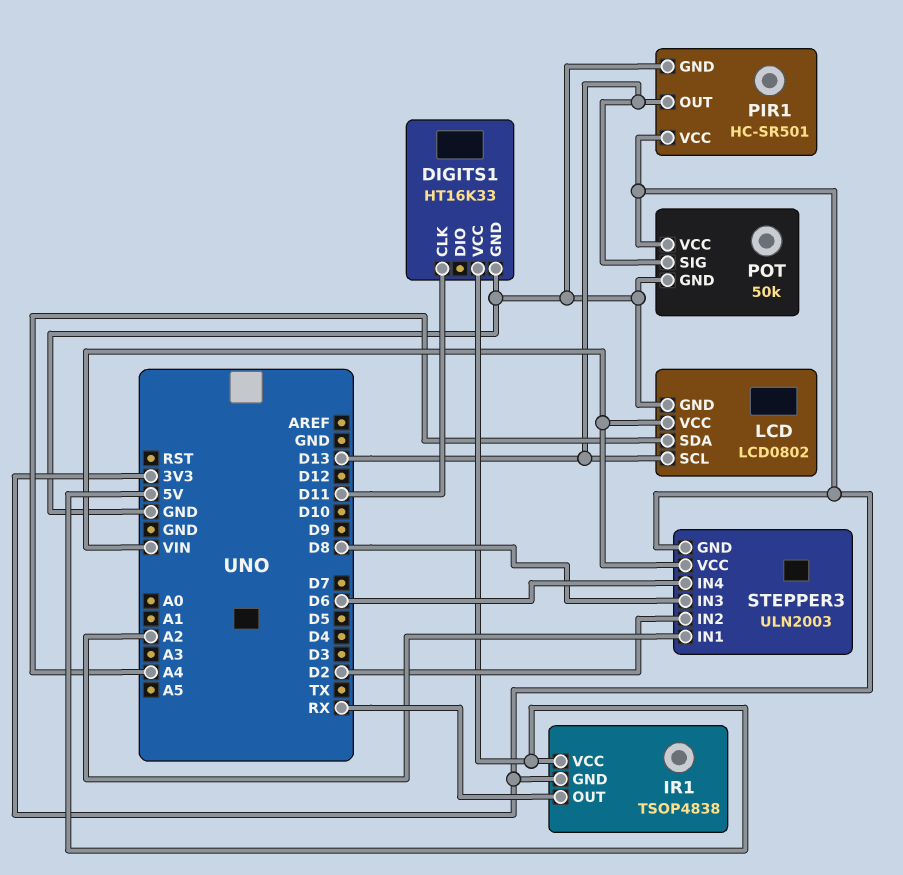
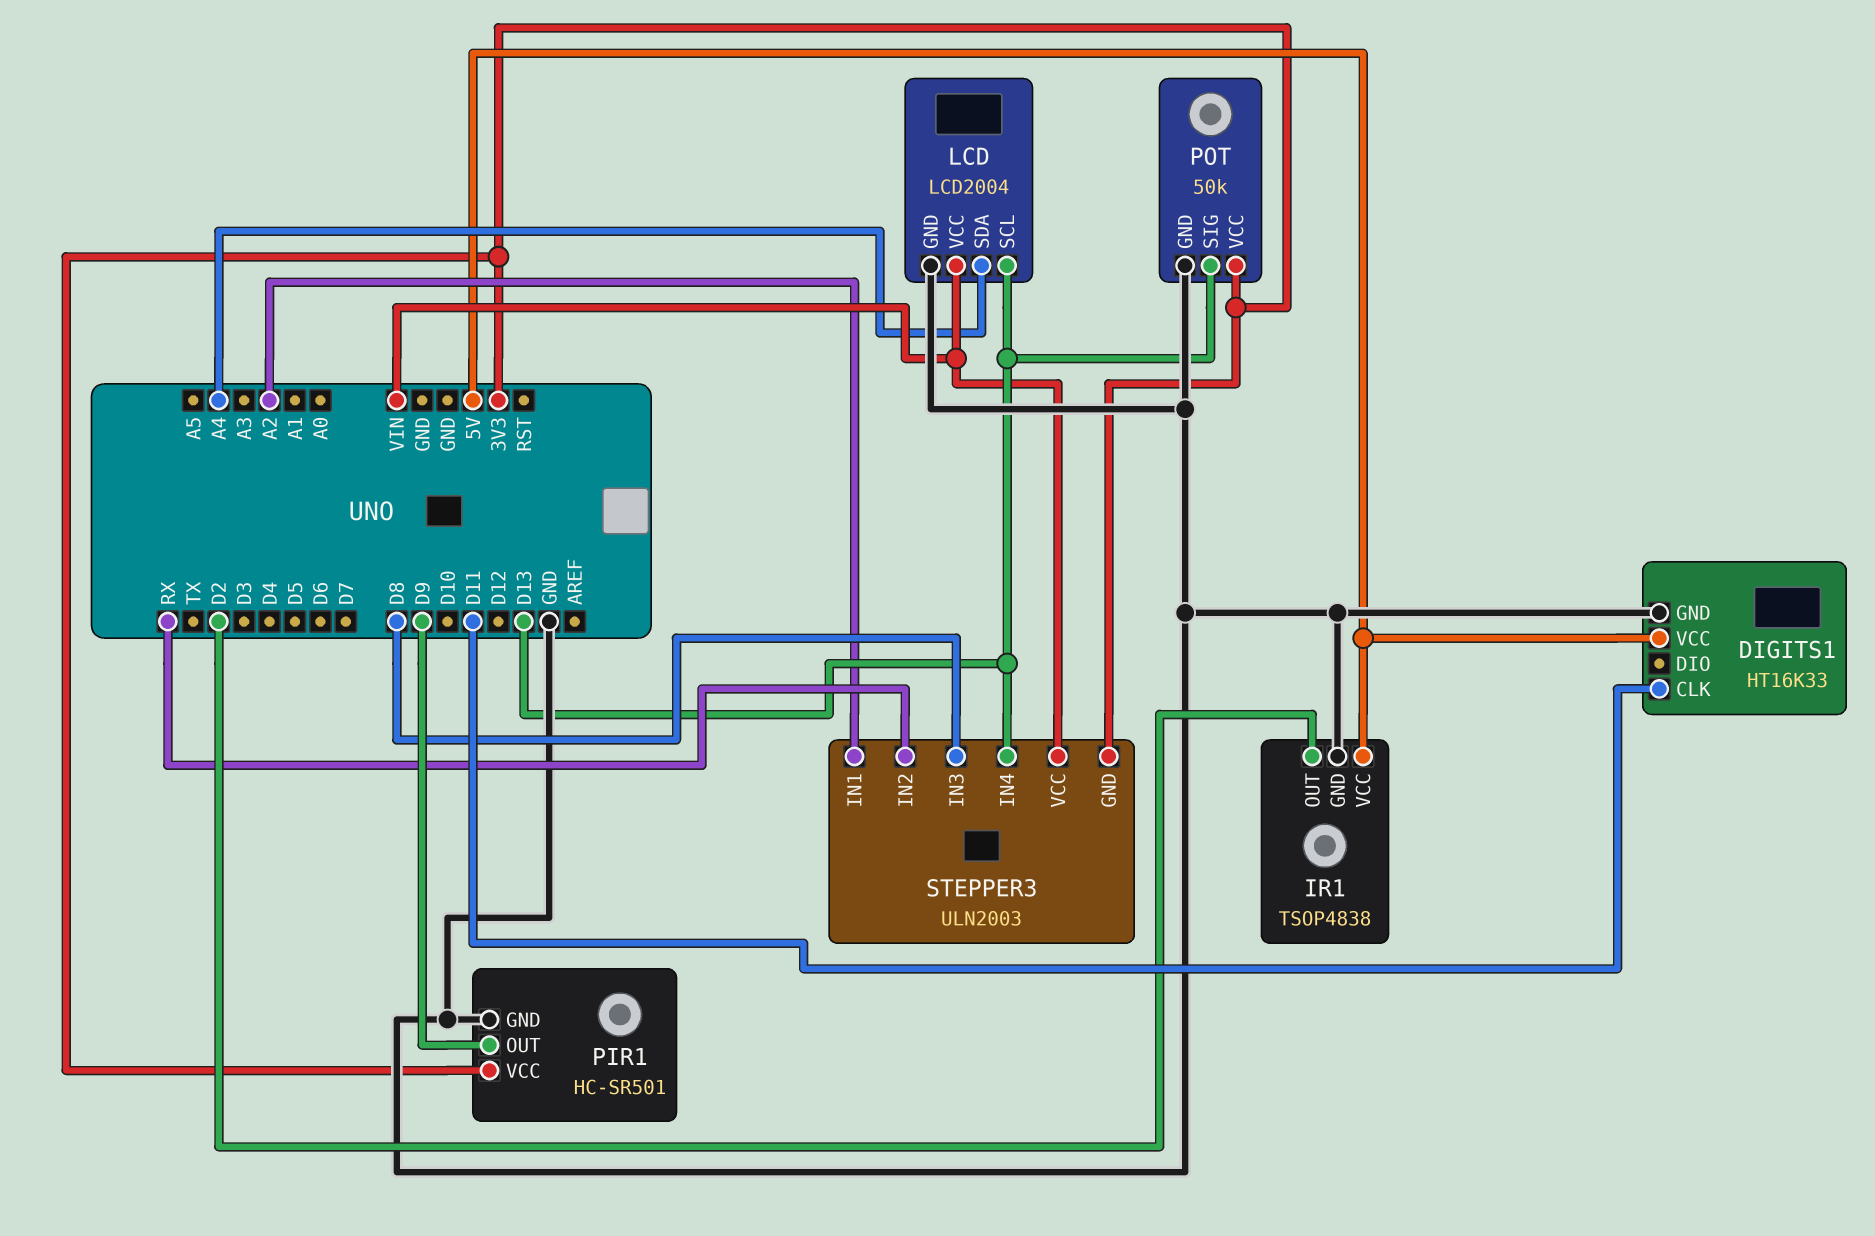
IR1 pin GND: 3V3 -> GND
IR1 pin OUT: RX -> D2
LCD: LCD0802 -> LCD2004
PIR1 pin OUT: D13 -> D9
STEPPER3 pin IN2: D2 -> RX
STEPPER3 pin IN4: D6 -> D13

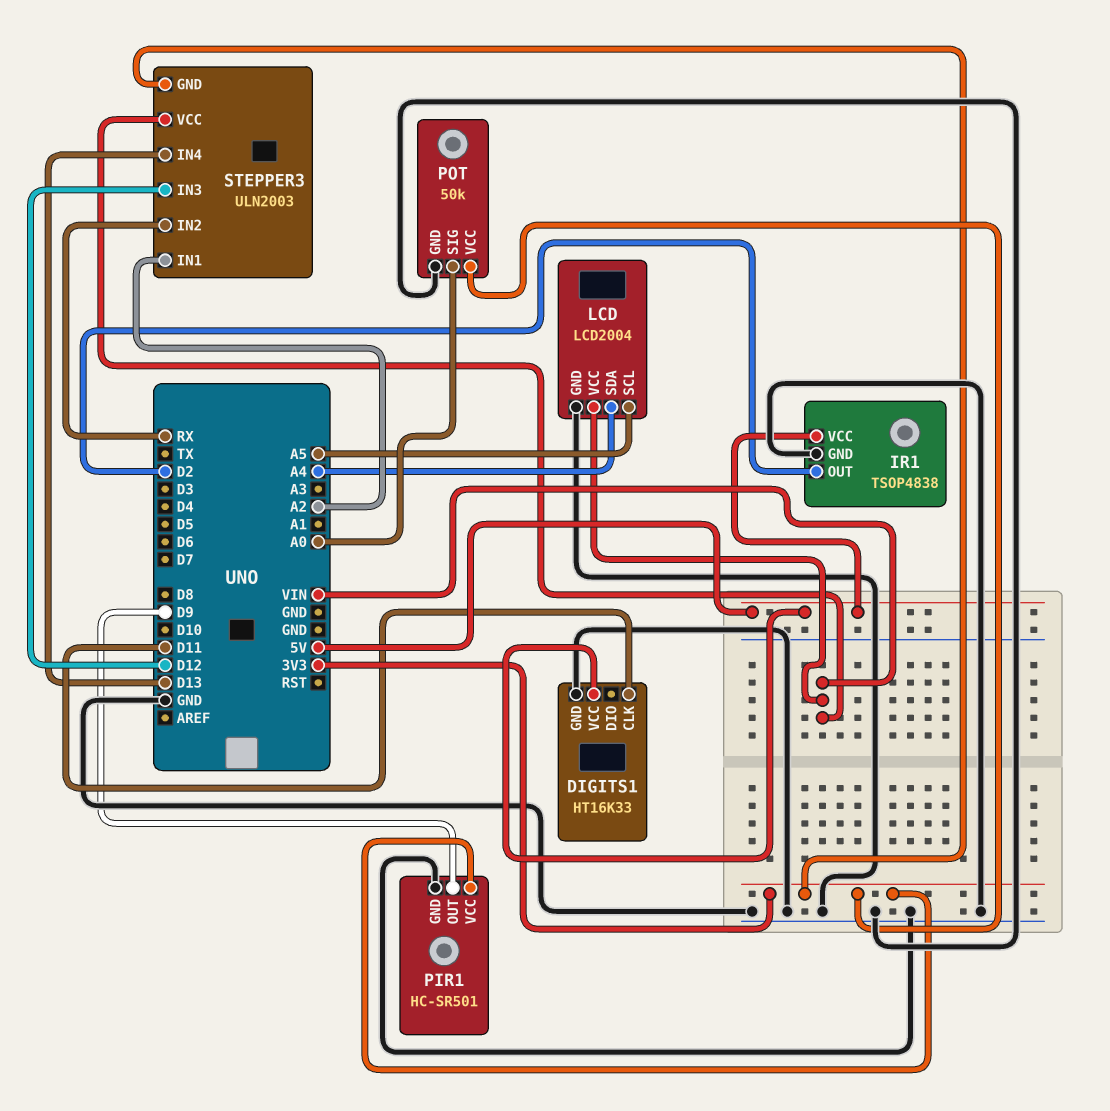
LCD pin SCL: D13 -> A5
POT pin SIG: D13 -> A0
STEPPER3 pin IN3: D8 -> D12

